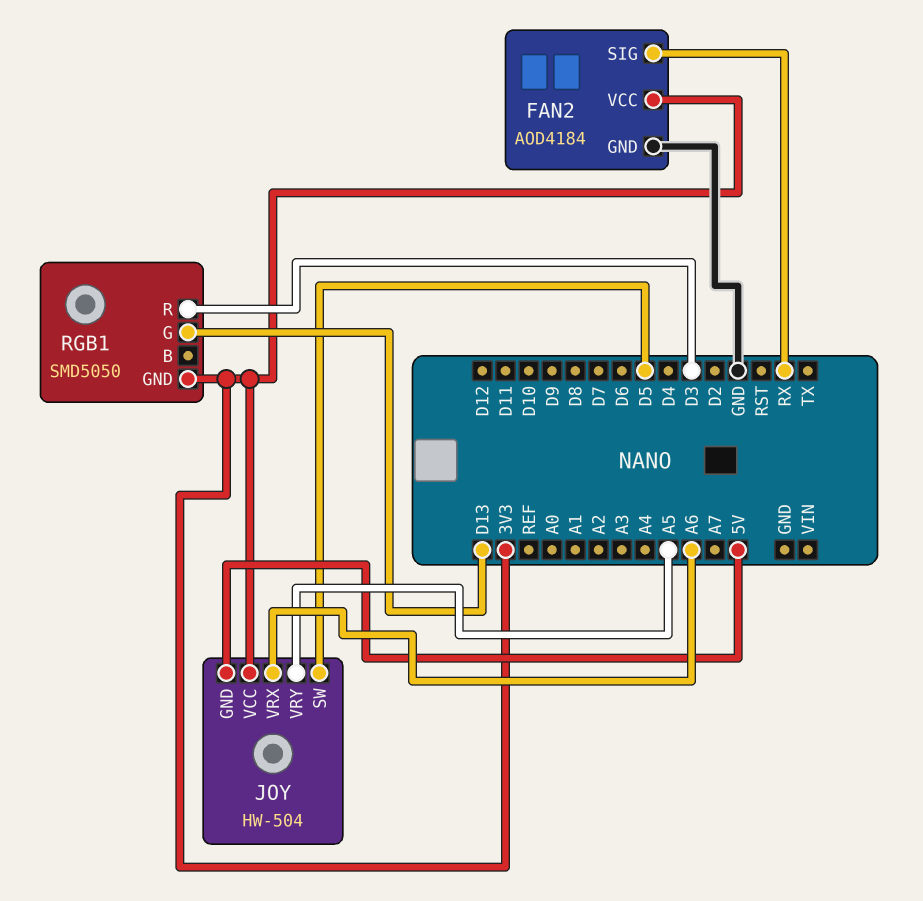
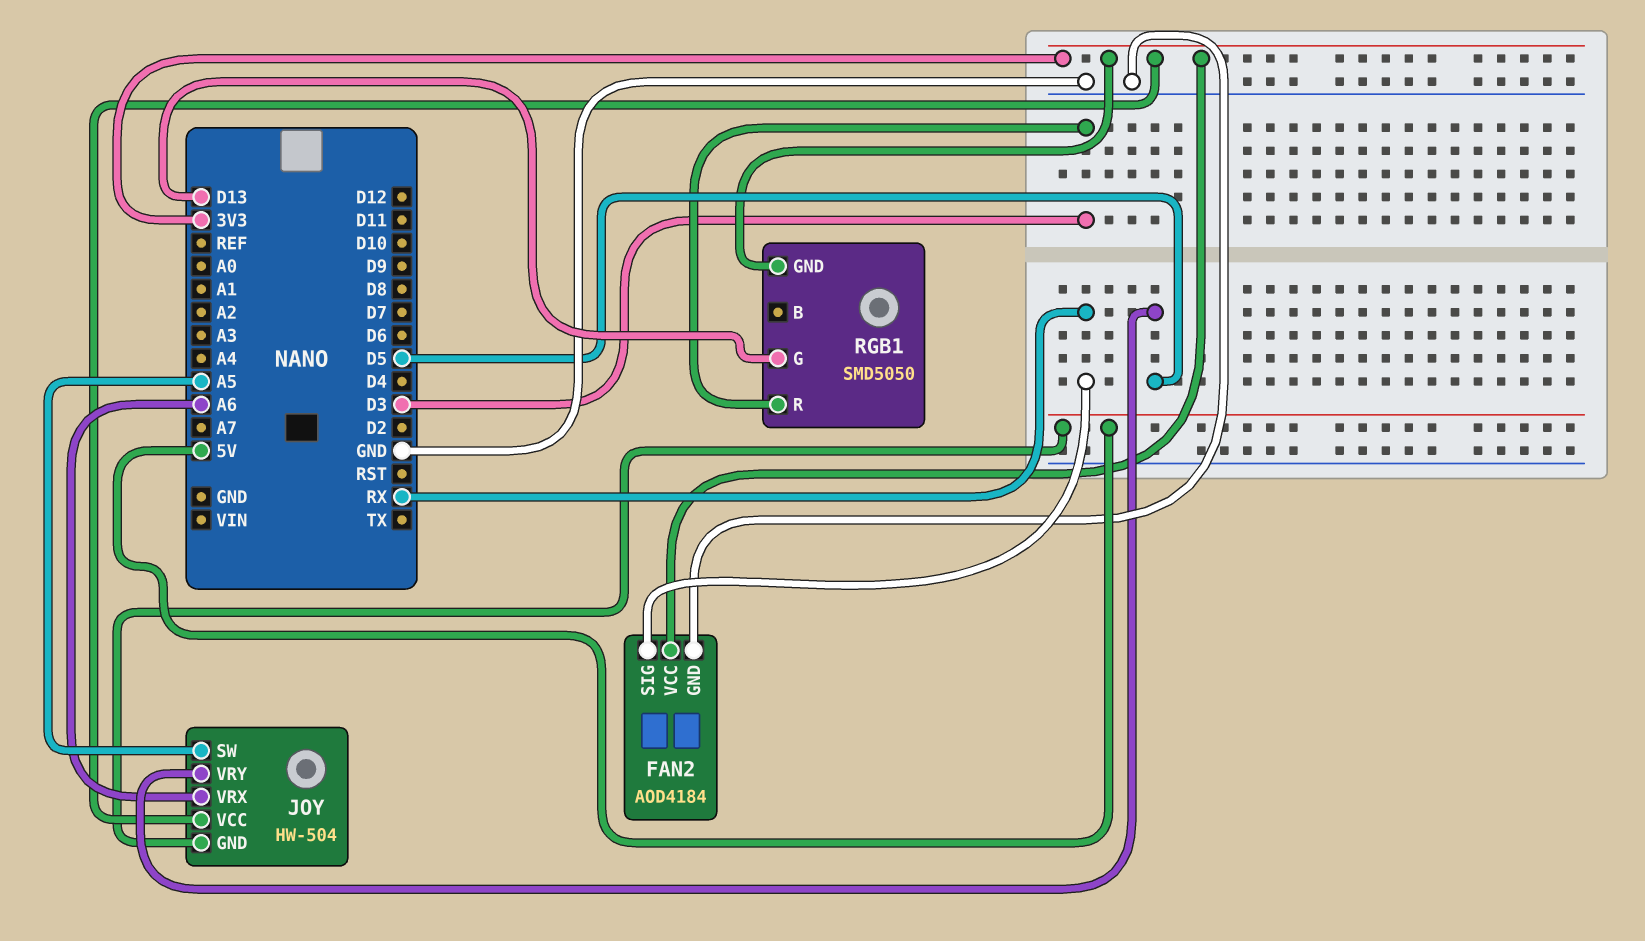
JOY pin SW: D5 -> A5
JOY pin VRY: A5 -> D5

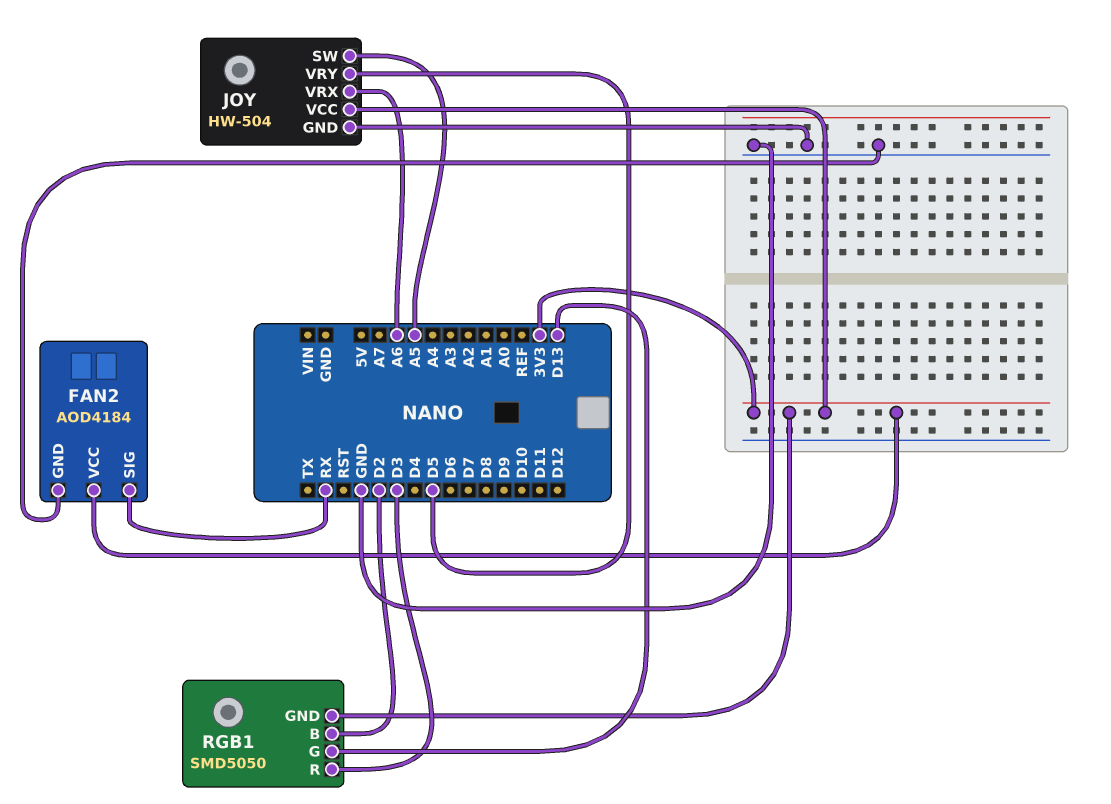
JOY pin GND: 5V -> GND
RGB1 pin B: none -> D2

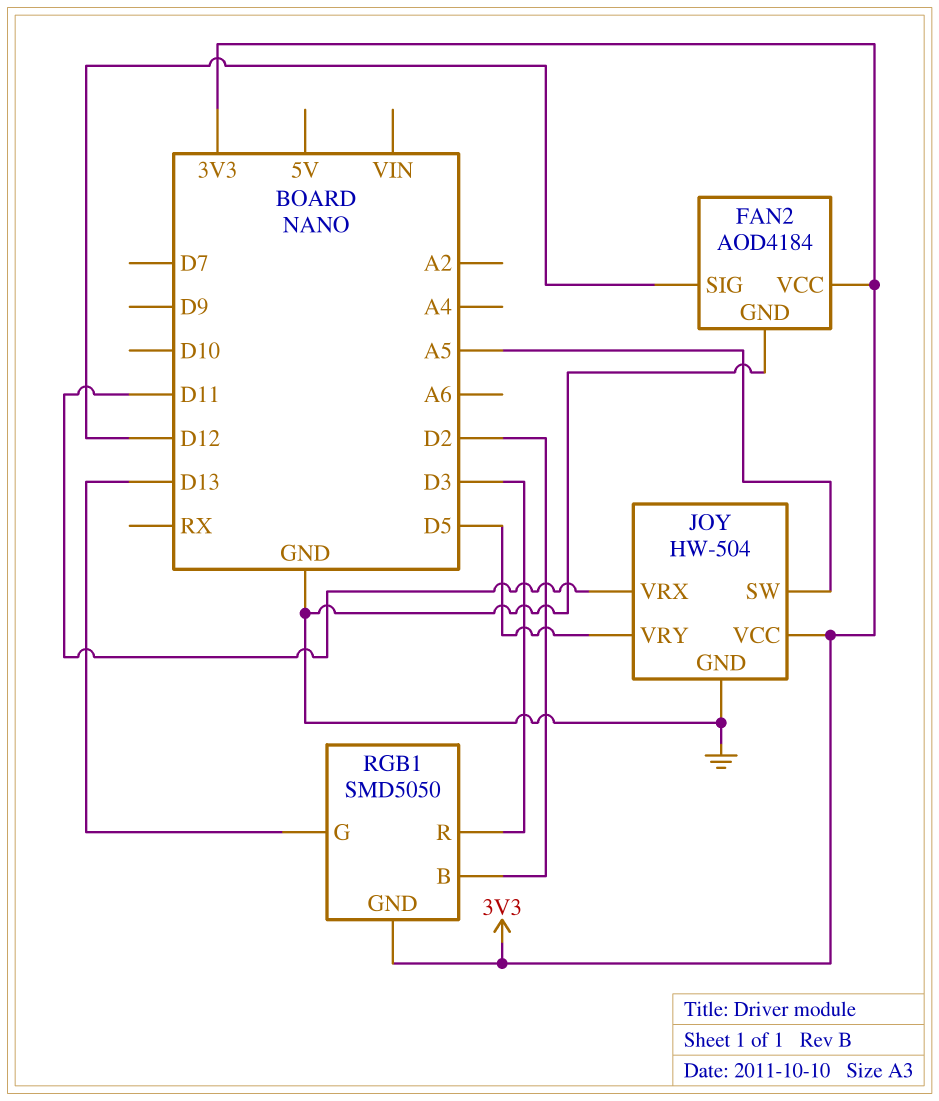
FAN2 pin SIG: RX -> D12
JOY pin VRX: A6 -> D11

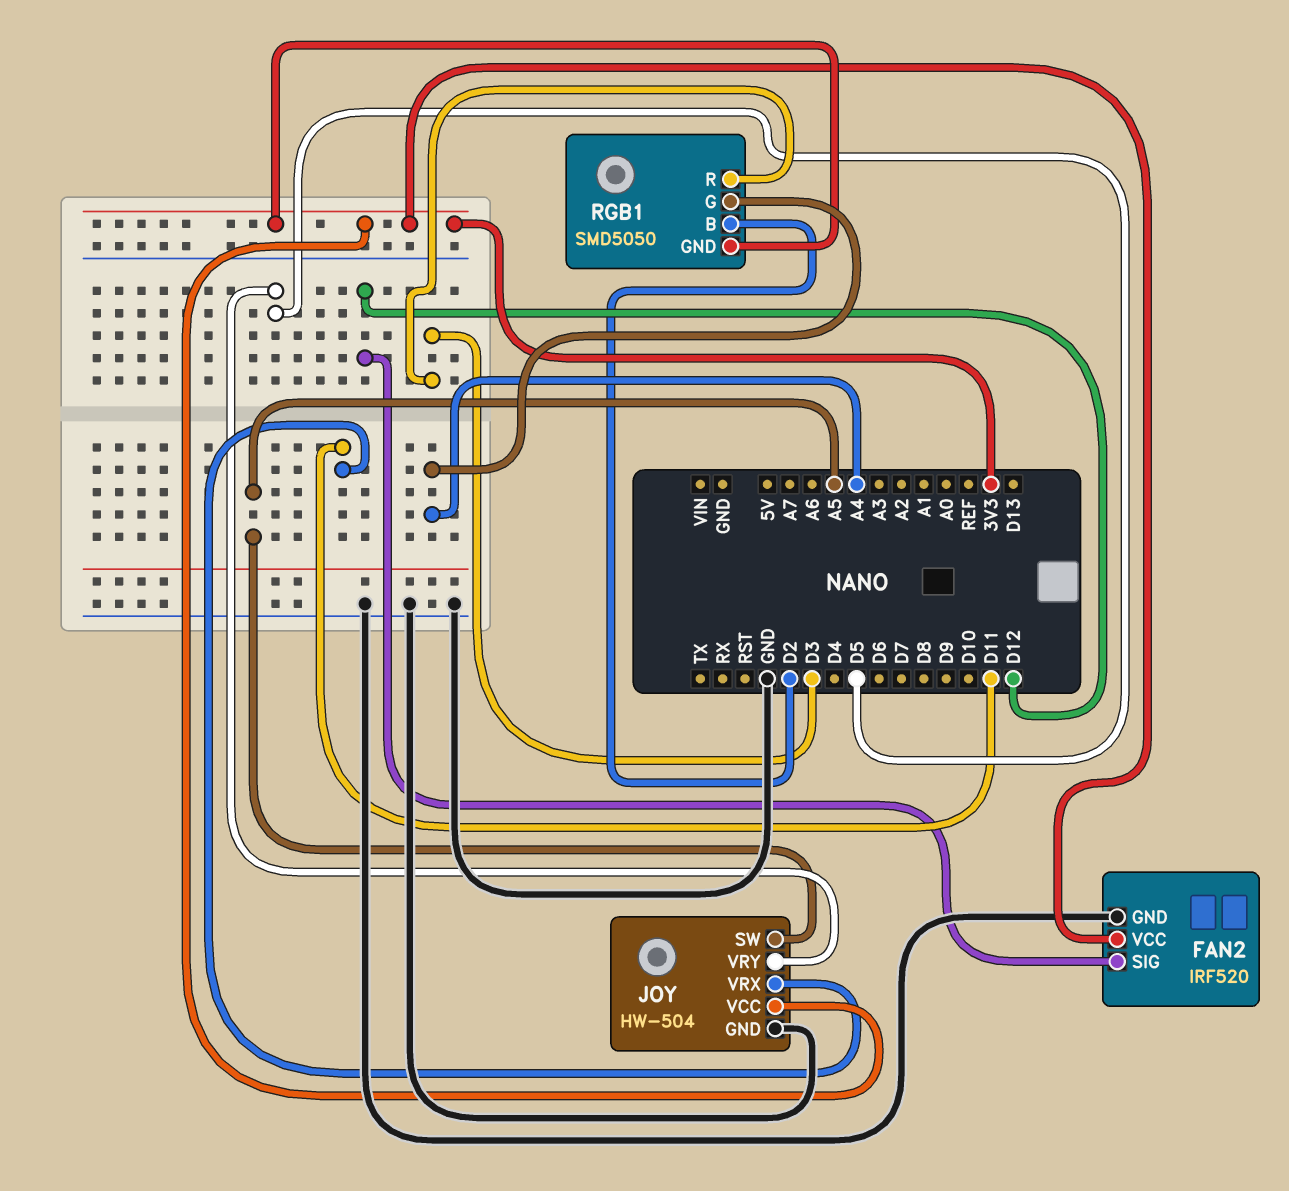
FAN2: AOD4184 -> IRF520
RGB1 pin G: D13 -> A4

